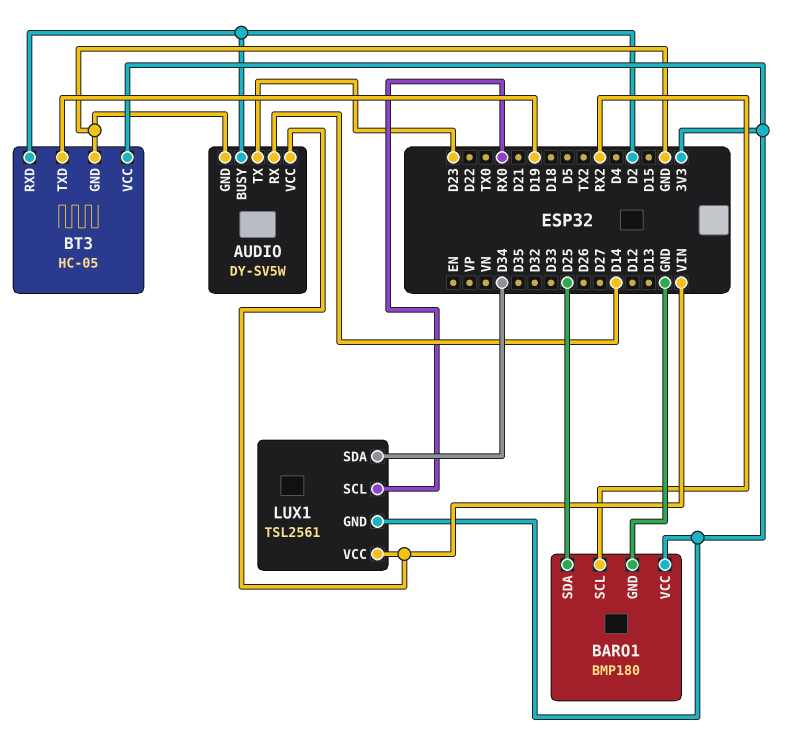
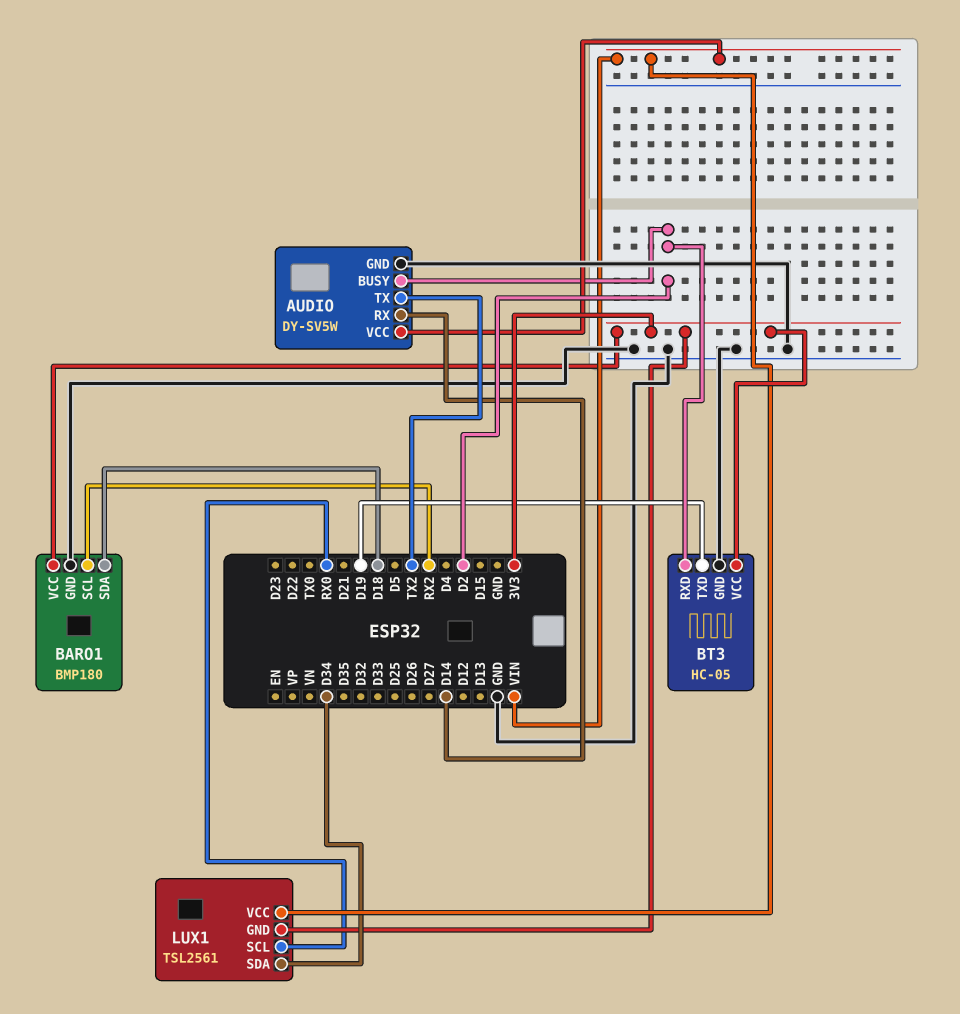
AUDIO pin TX: D23 -> TX2
BARO1 pin SDA: D25 -> D18

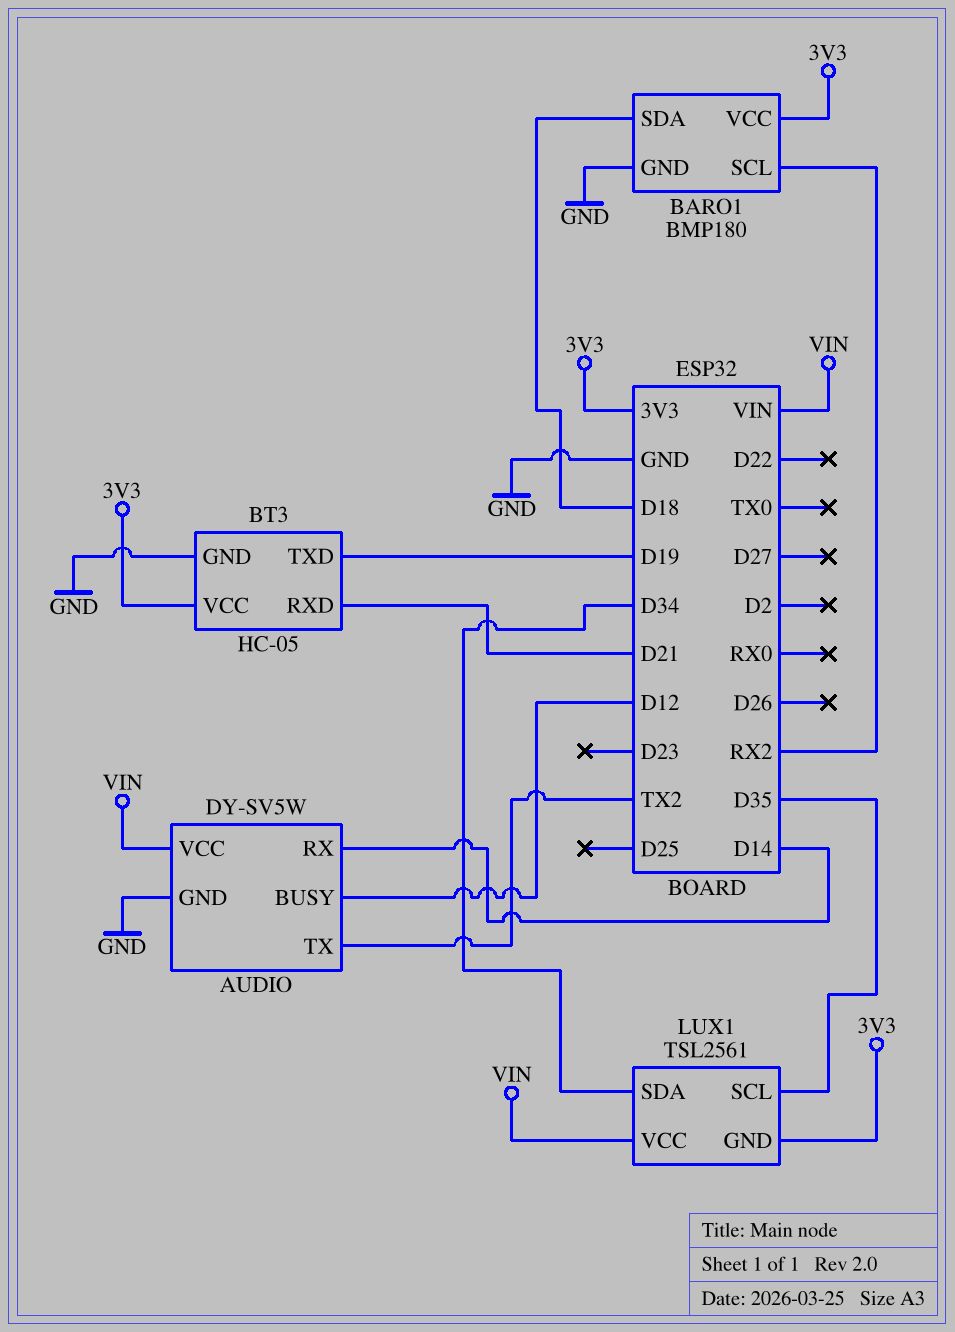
AUDIO pin BUSY: D2 -> D12
BT3 pin RXD: D2 -> D21
LUX1 pin SCL: RX0 -> D35

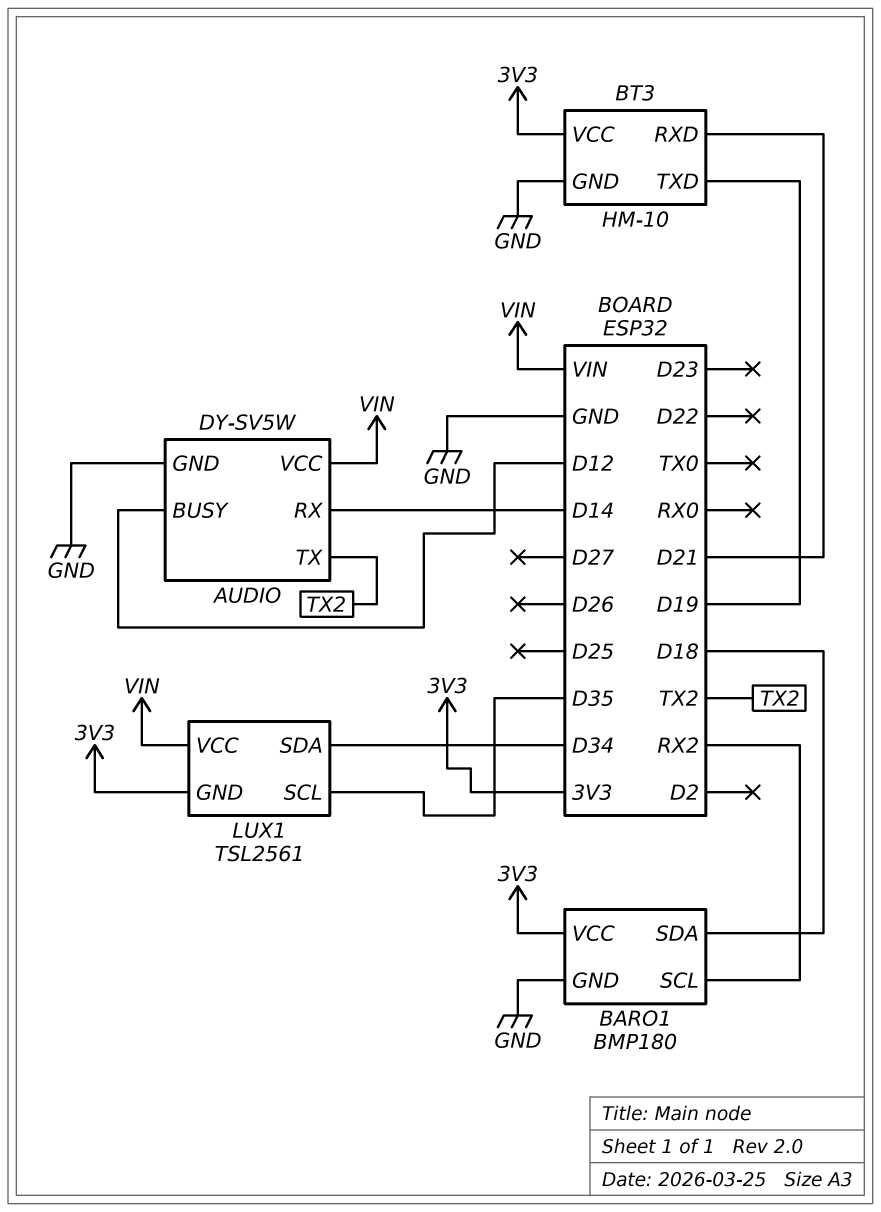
BT3: HC-05 -> HM-10

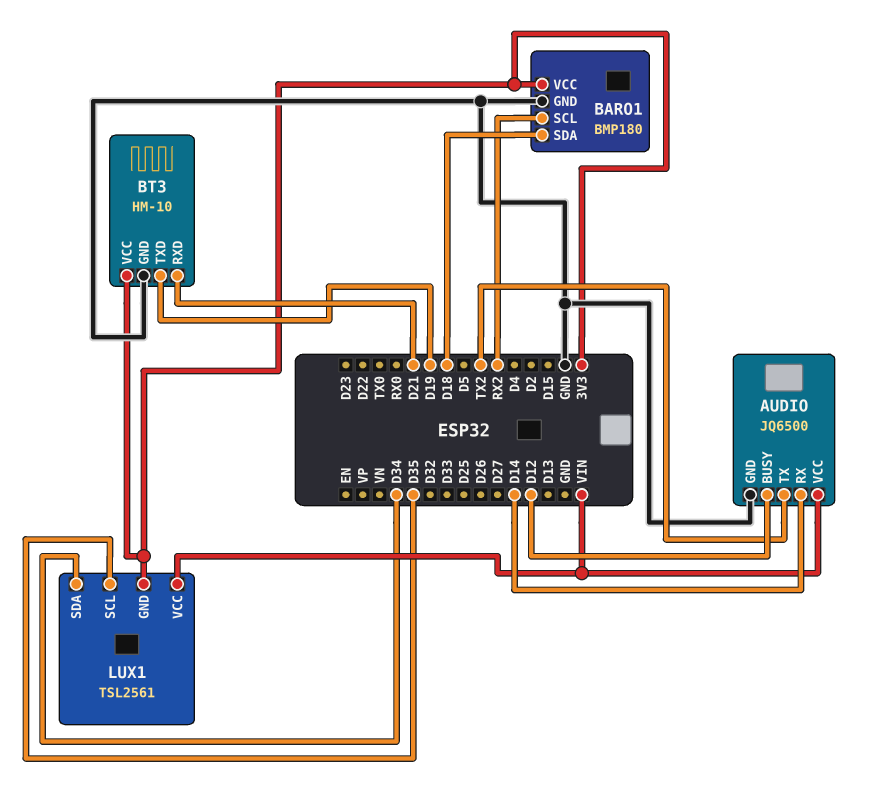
AUDIO: DY-SV5W -> JQ6500

